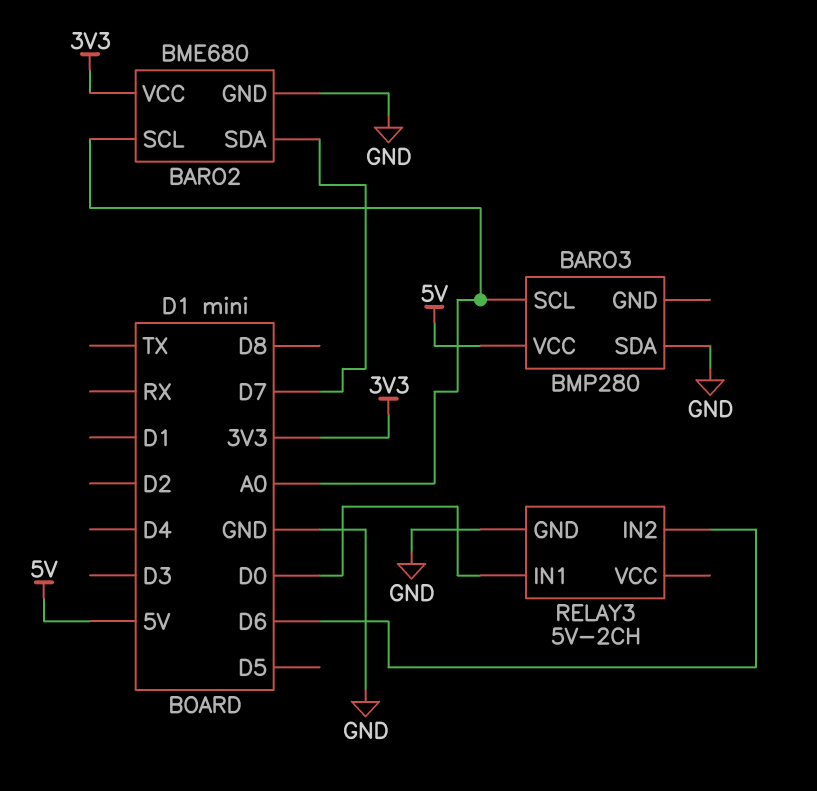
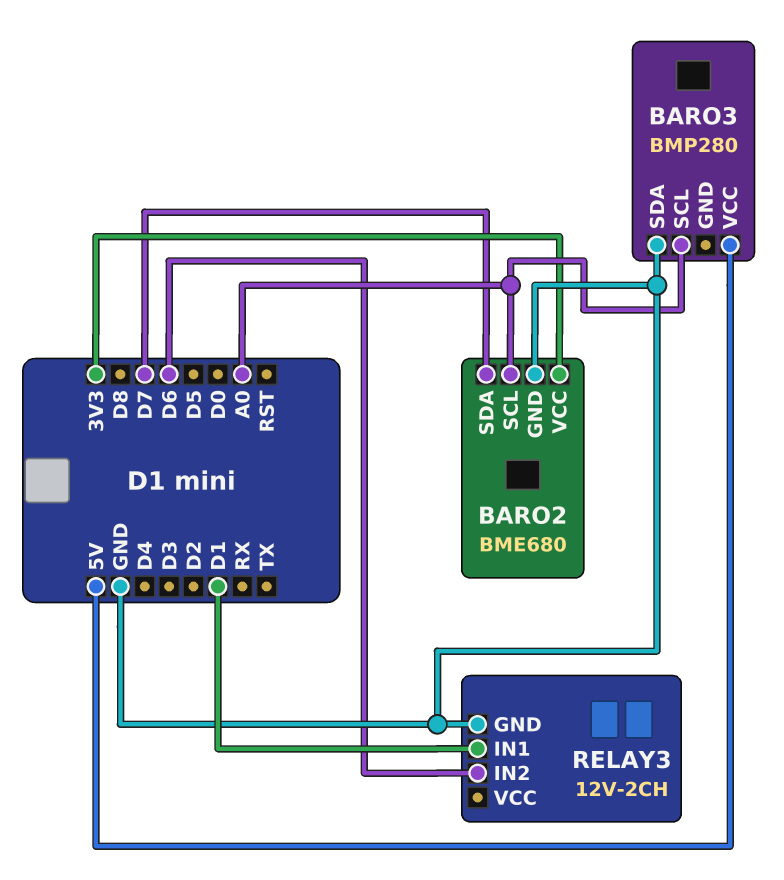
RELAY3: 5V-2CH -> 12V-2CH
RELAY3 pin IN1: D0 -> D1

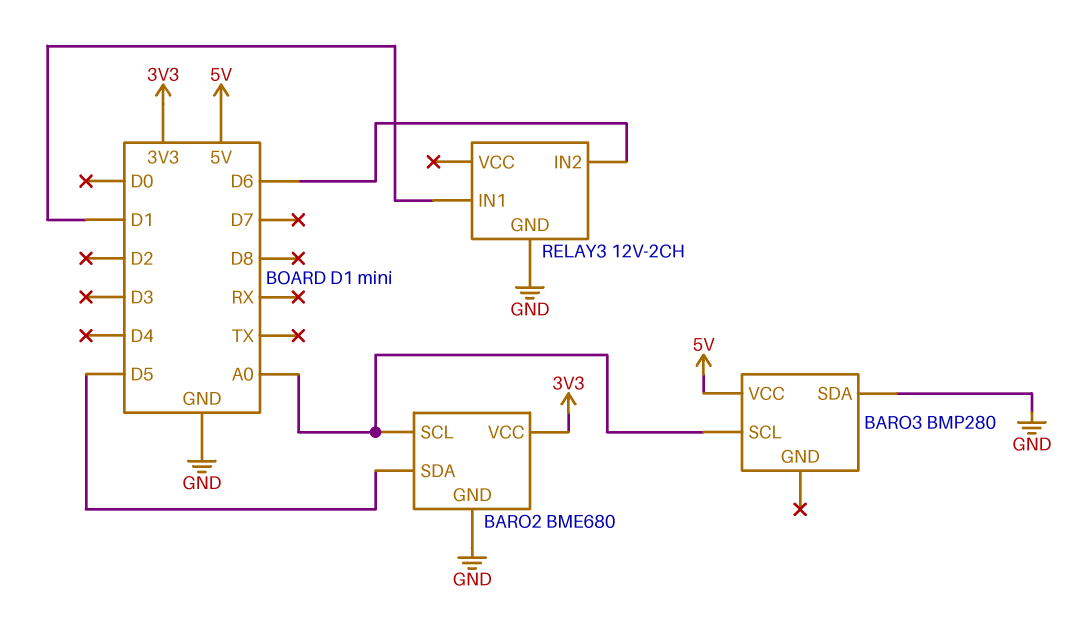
BARO2 pin SDA: D7 -> D5

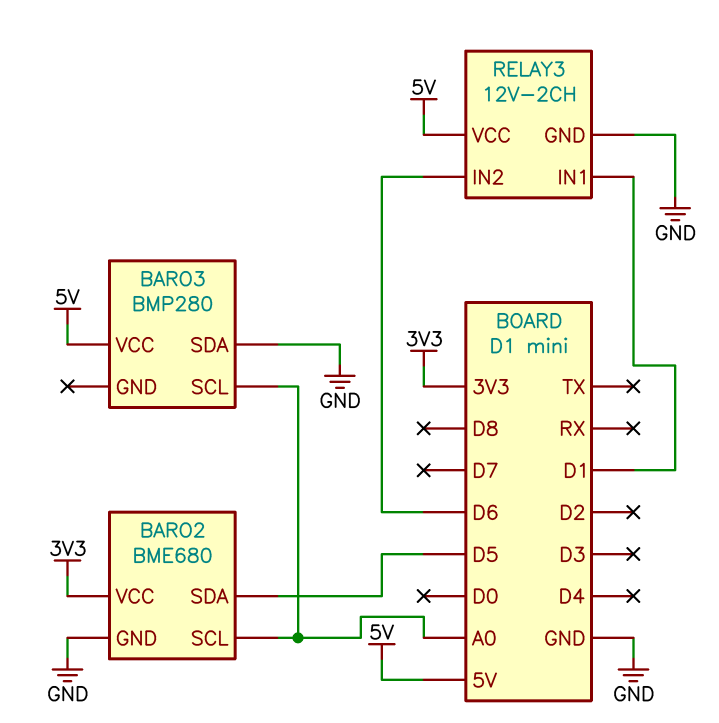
RELAY3 pin VCC: none -> 5V

